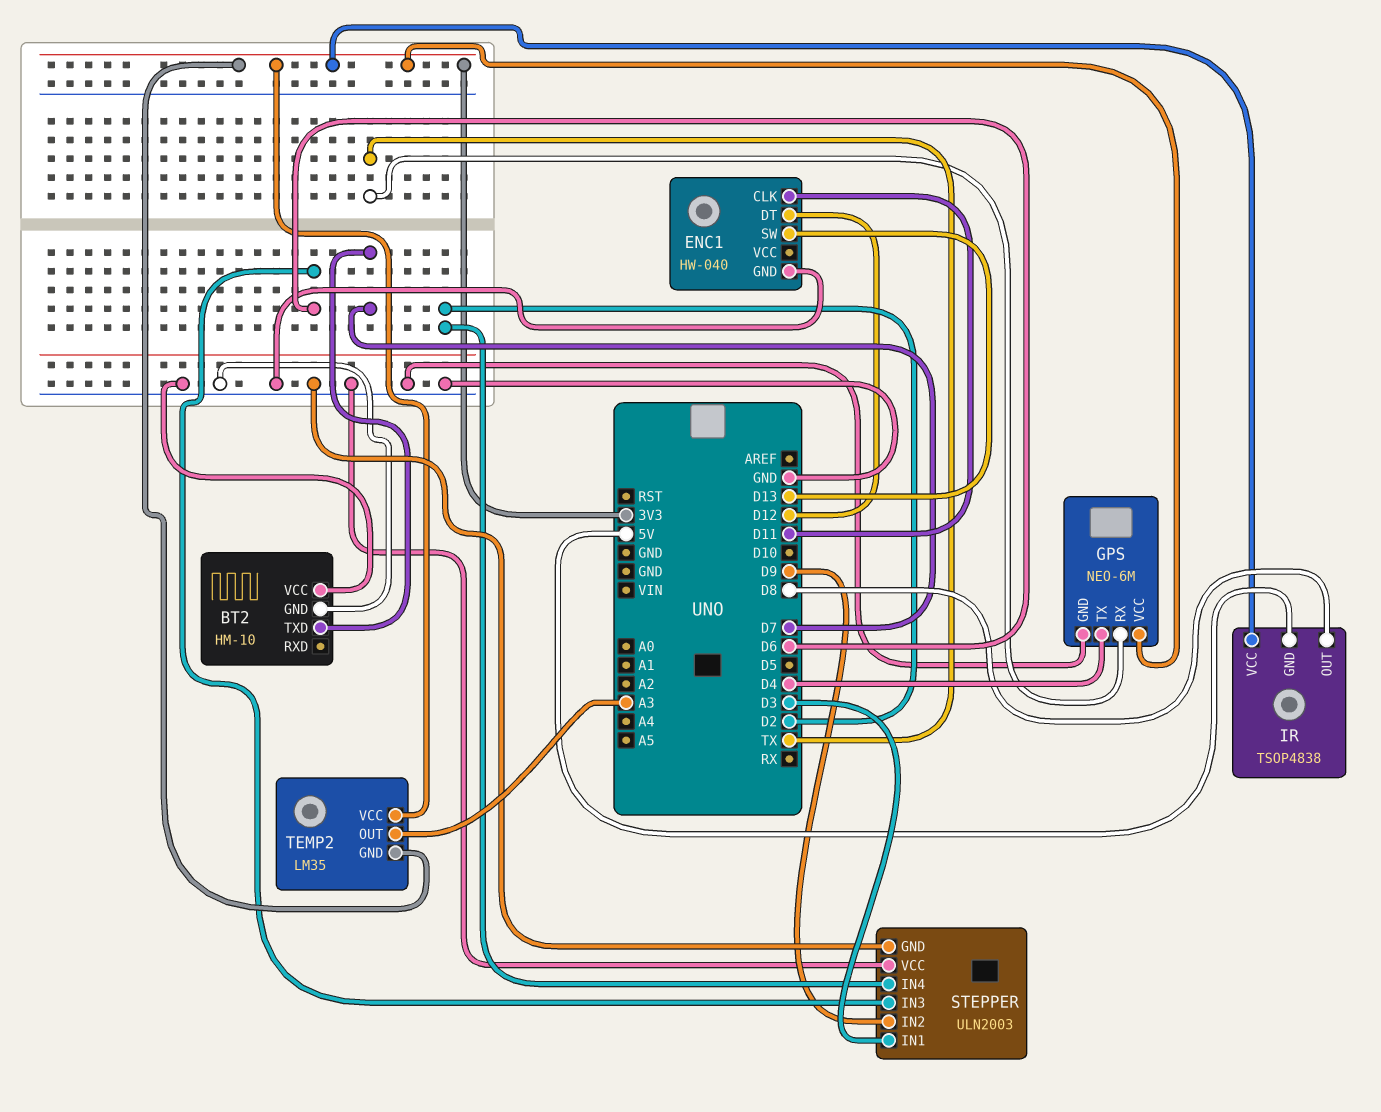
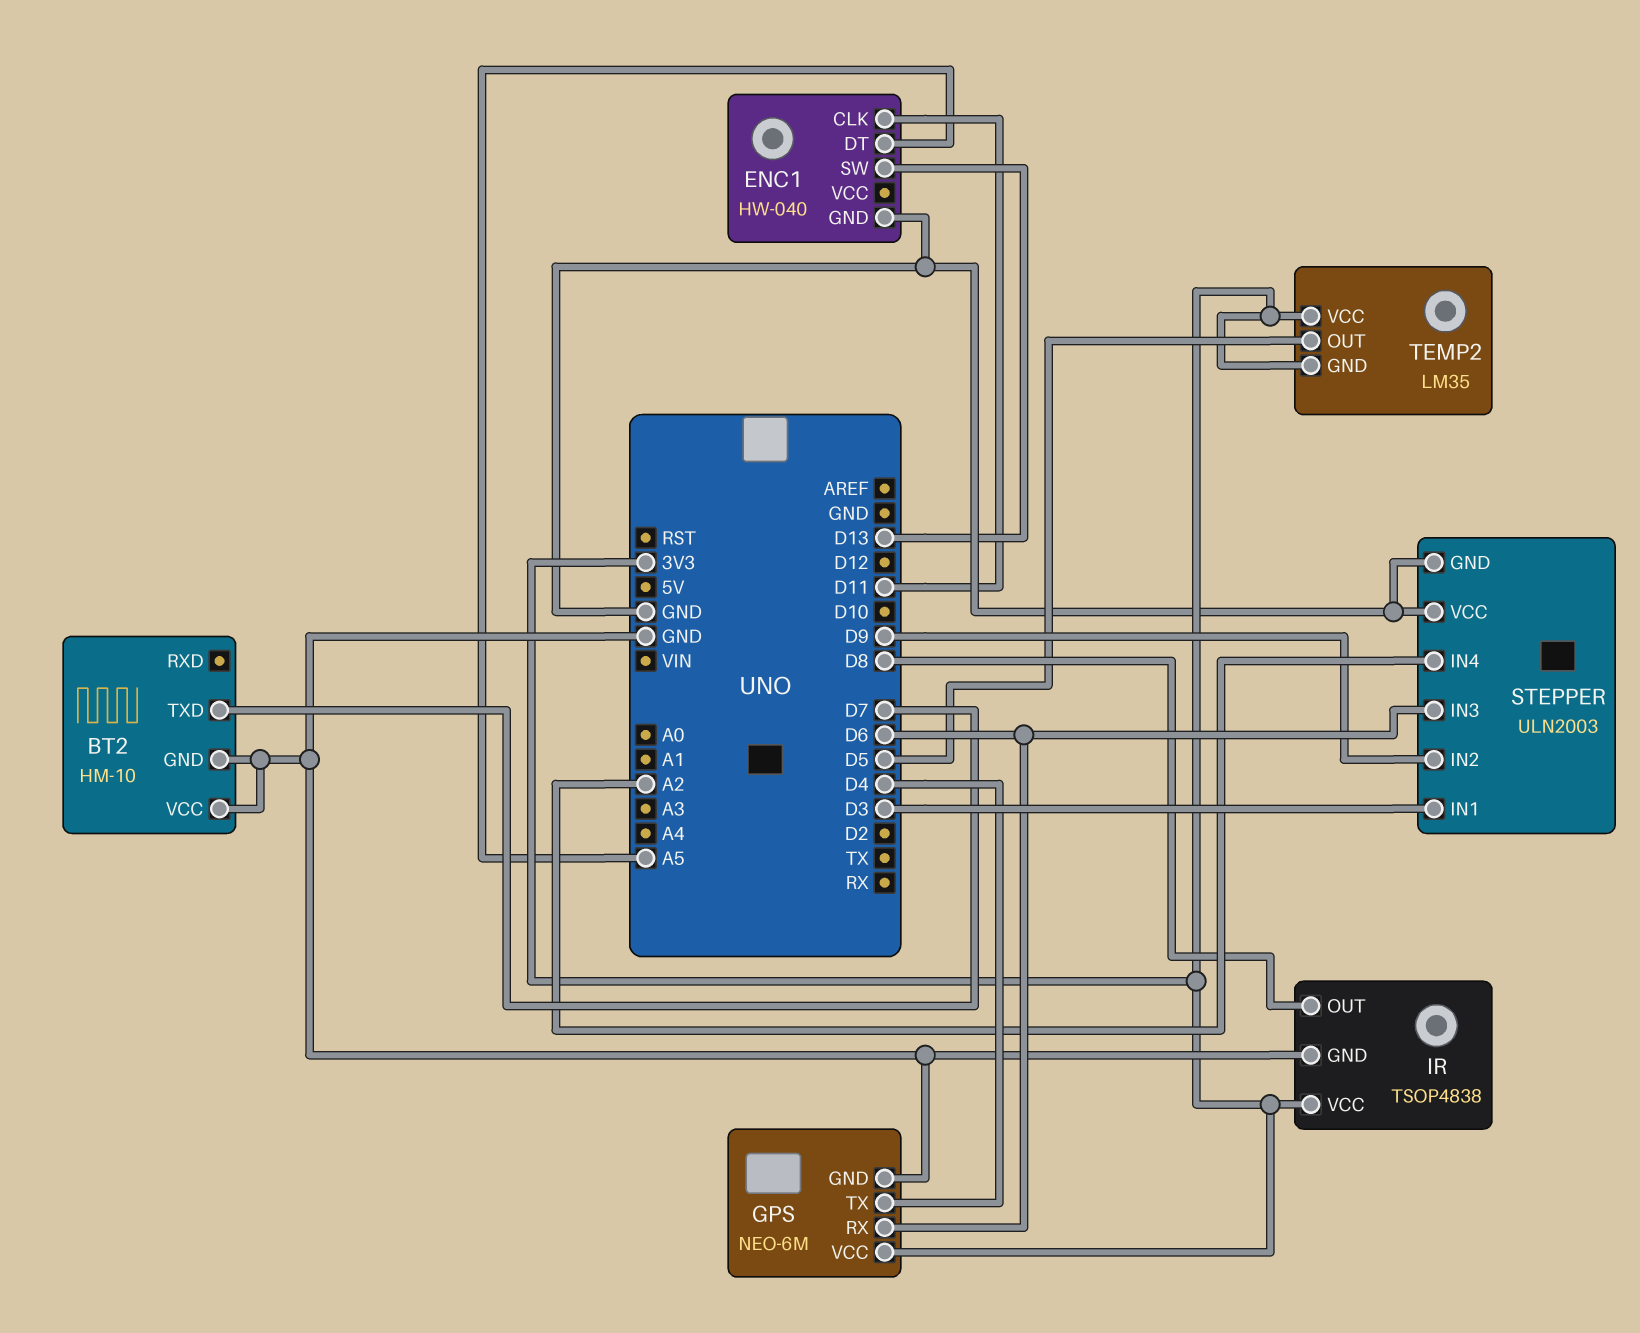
ENC1 pin DT: D12 -> A5
GPS pin RX: TX -> D6
IR pin GND: 5V -> GND
STEPPER pin IN4: D2 -> A2
TEMP2 pin OUT: A3 -> D5

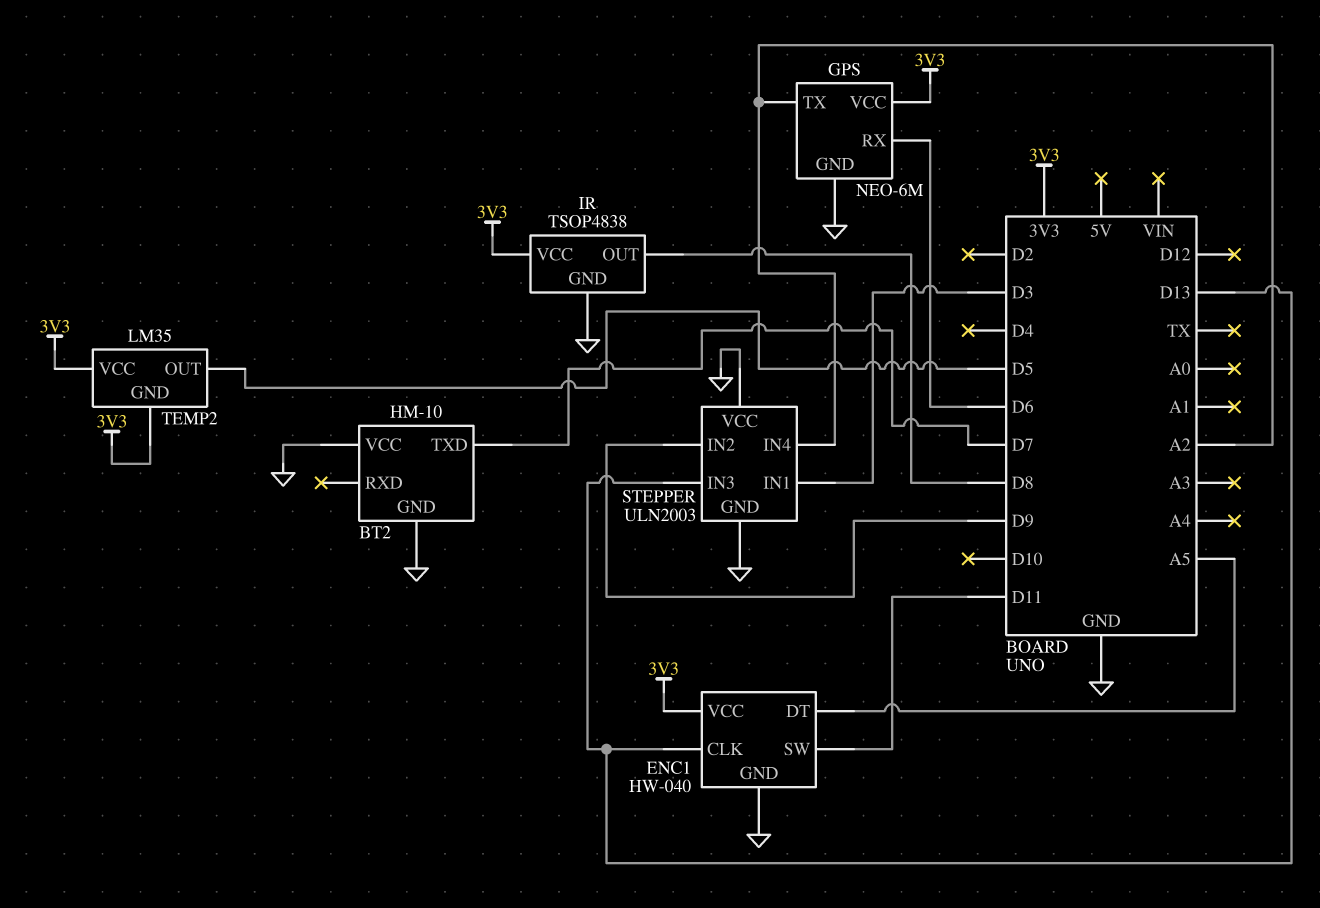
ENC1 pin CLK: D11 -> D13
ENC1 pin SW: D13 -> D11
ENC1 pin VCC: none -> 3V3
GPS pin TX: D4 -> A2
STEPPER pin IN3: D6 -> D13

